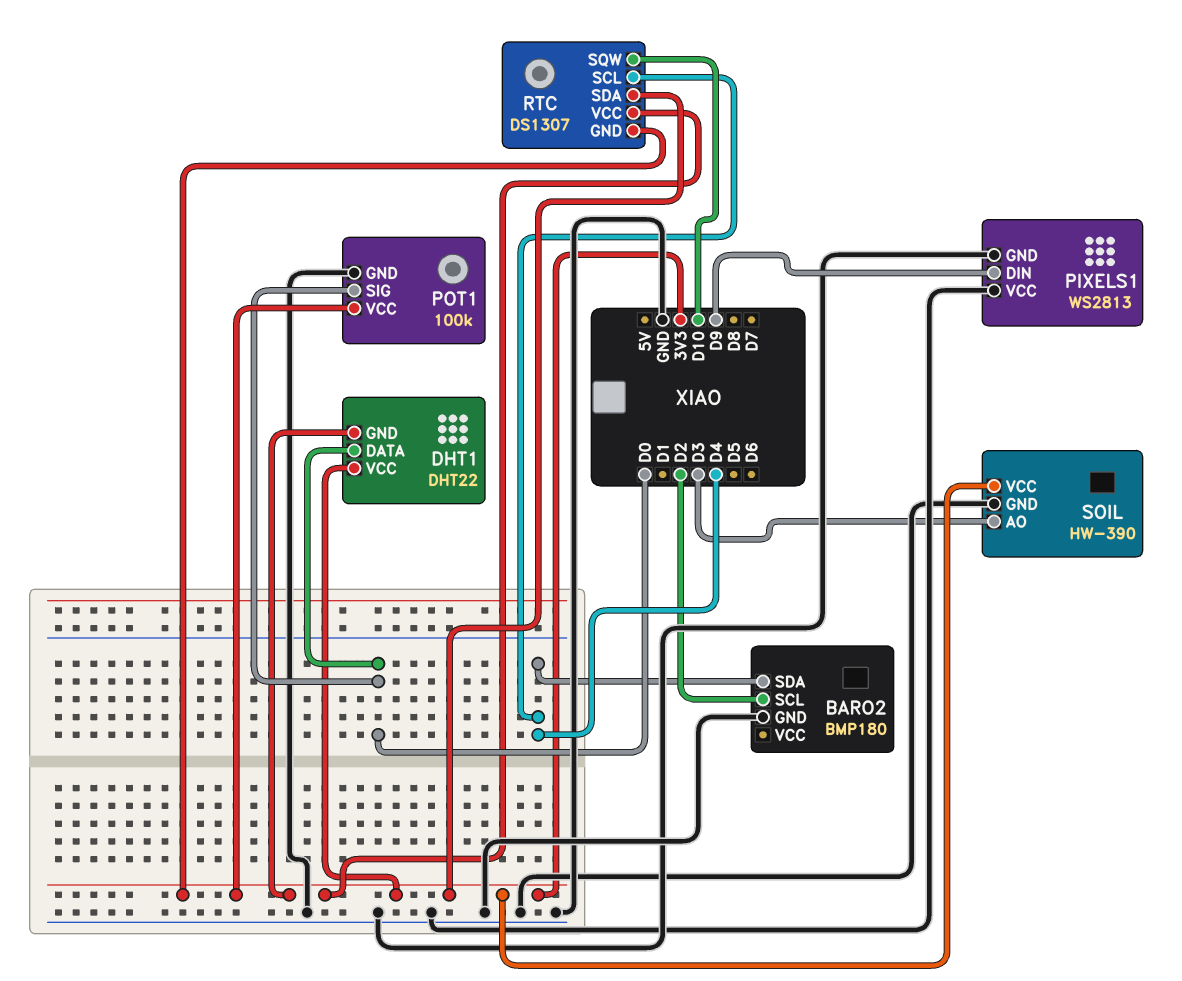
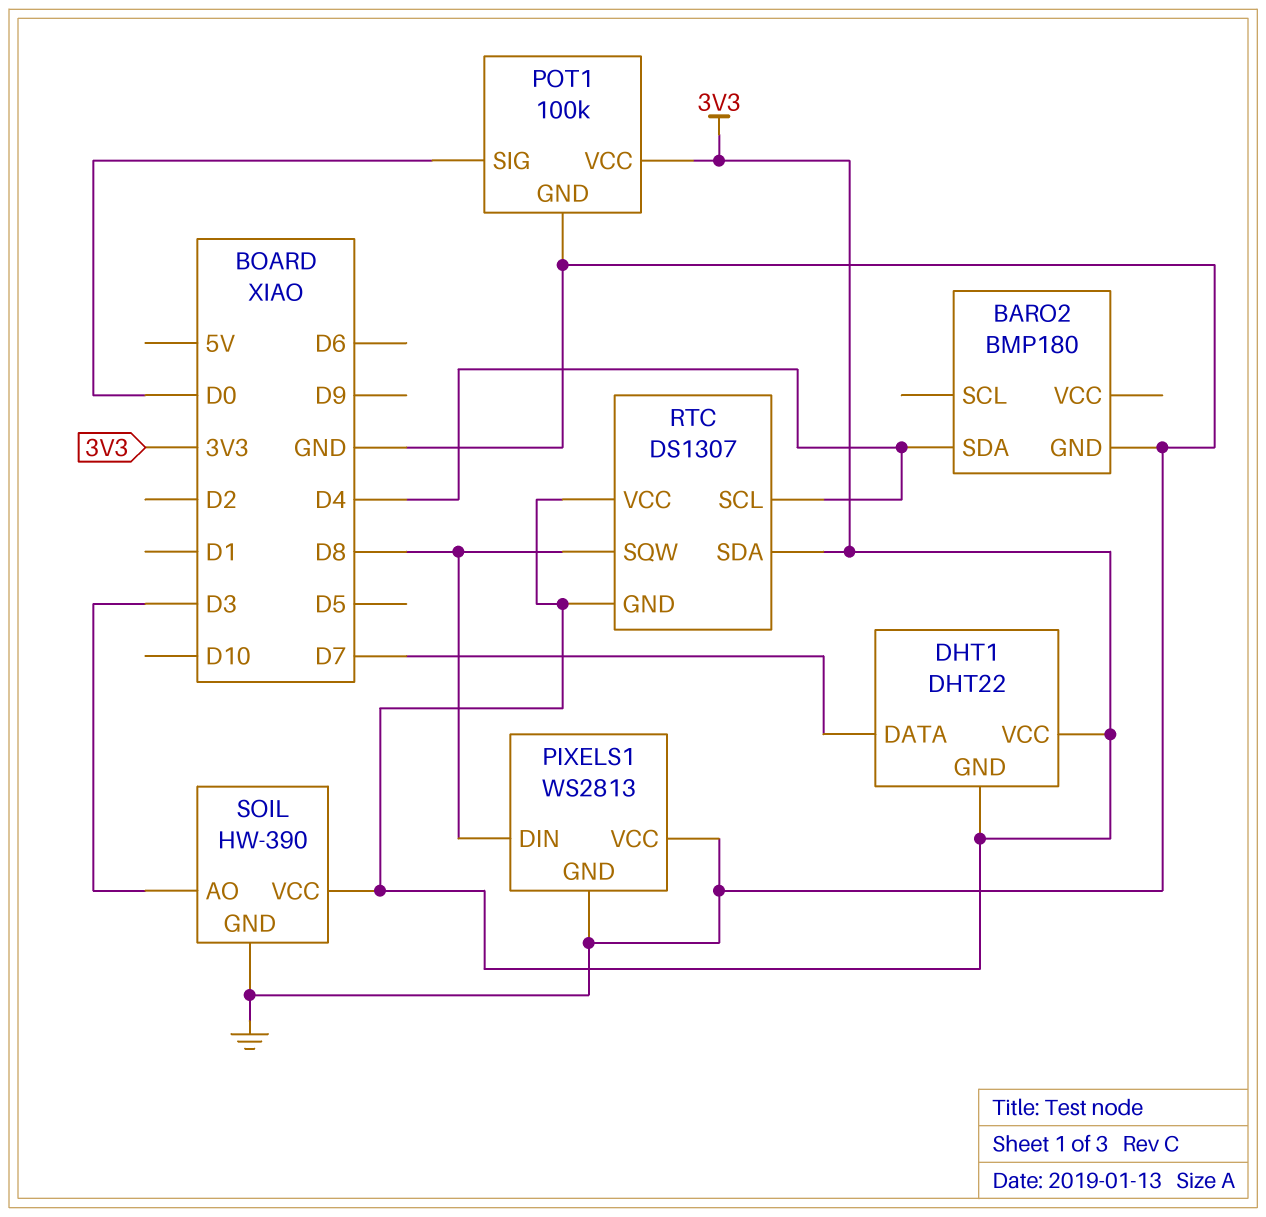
BARO2 pin SCL: D2 -> none
DHT1 pin DATA: D0 -> D7
PIXELS1 pin DIN: D9 -> D8
RTC pin SQW: D10 -> D8

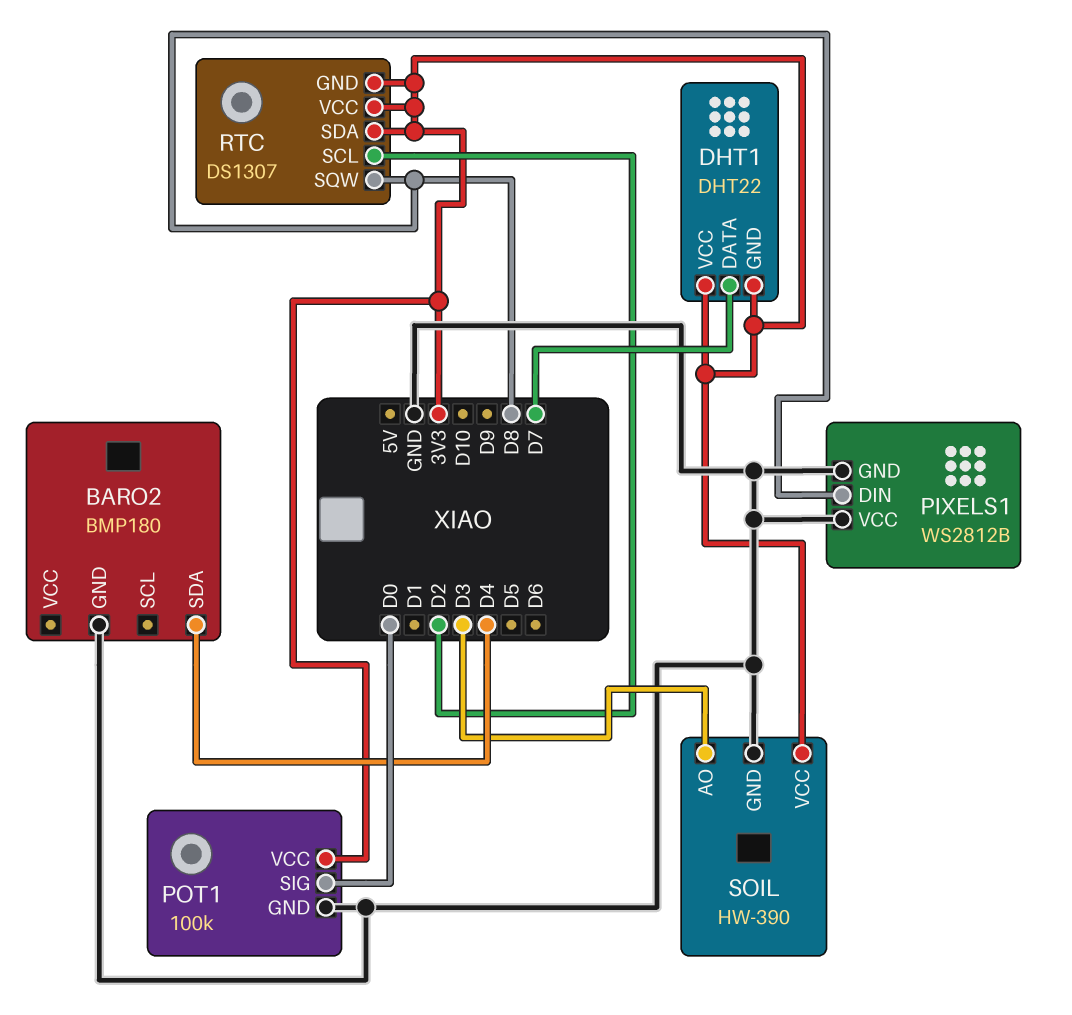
PIXELS1: WS2813 -> WS2812B
RTC pin SCL: D4 -> D2

